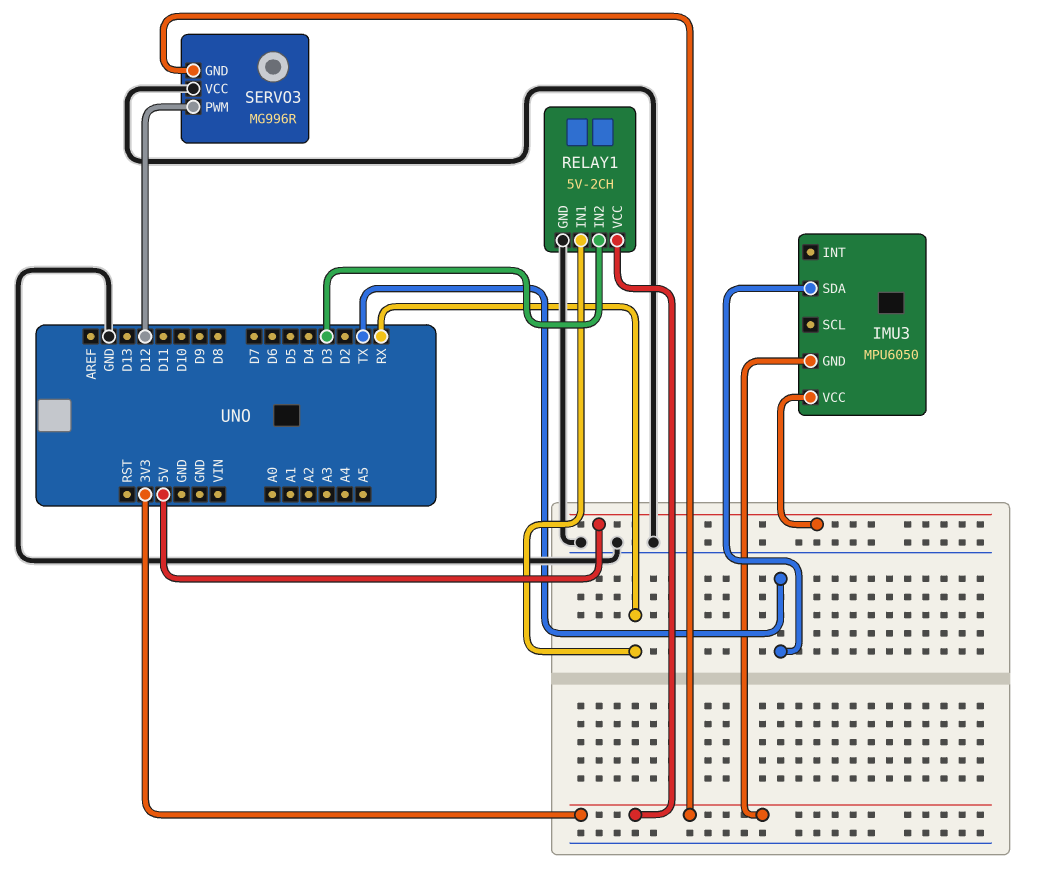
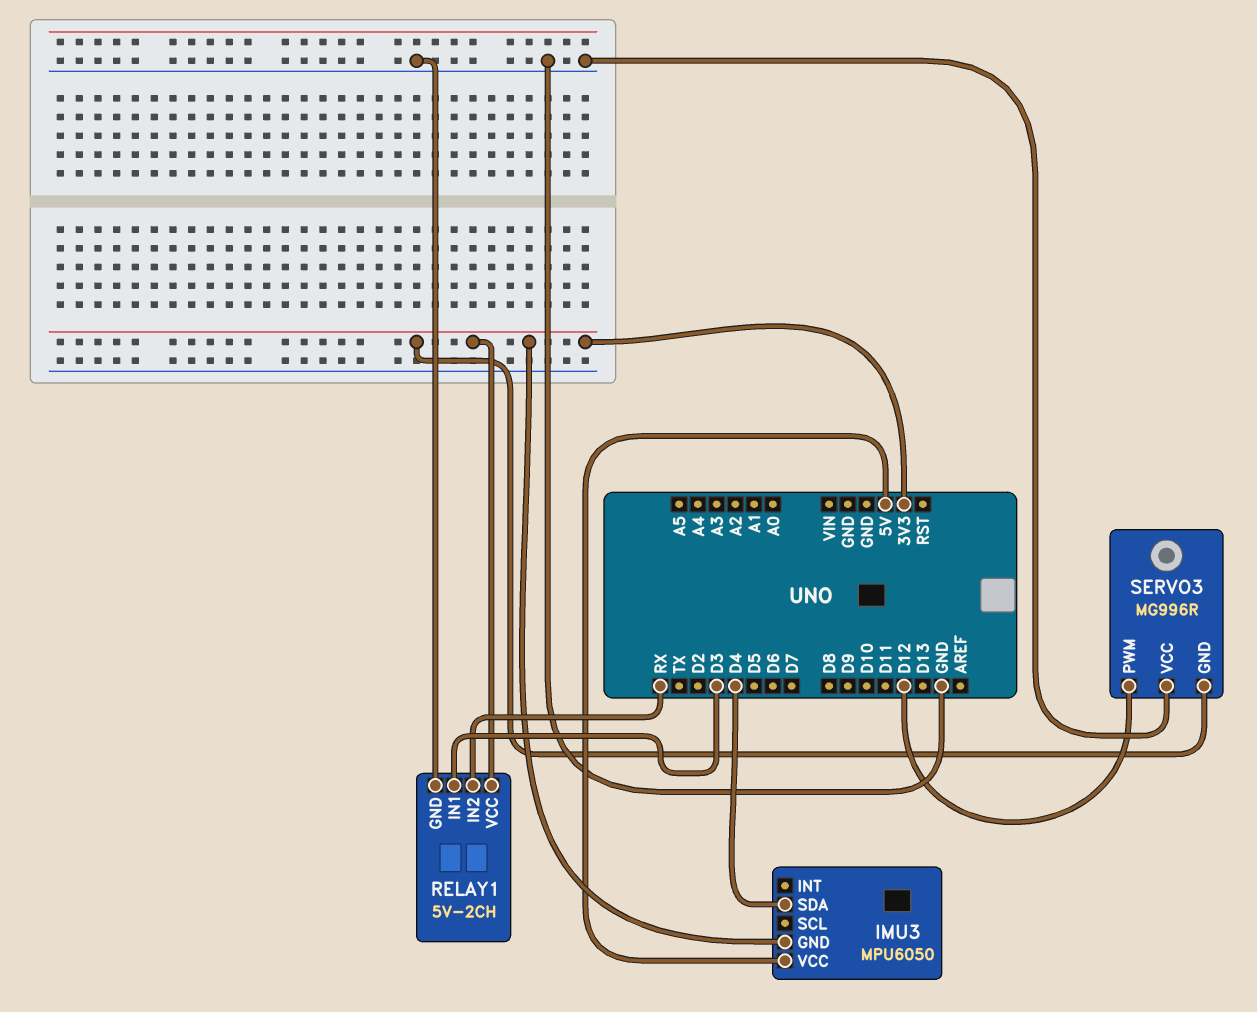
IMU3 pin SDA: TX -> D4
RELAY1 pin IN1: RX -> D3
RELAY1 pin IN2: D3 -> RX

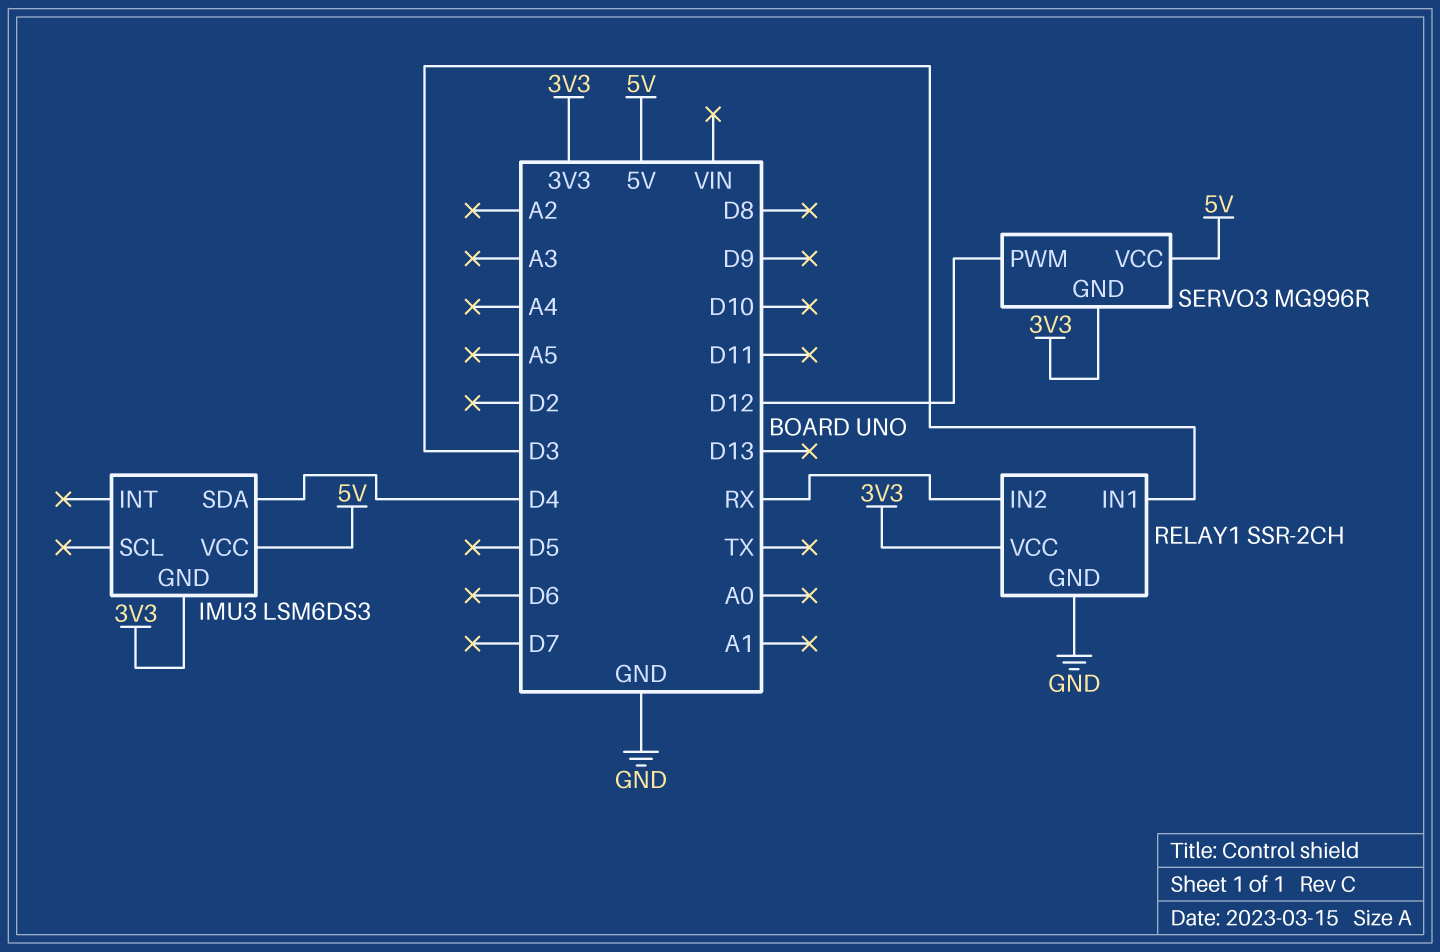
IMU3: MPU6050 -> LSM6DS3
RELAY1: 5V-2CH -> SSR-2CH
SERVO3 pin VCC: GND -> 5V

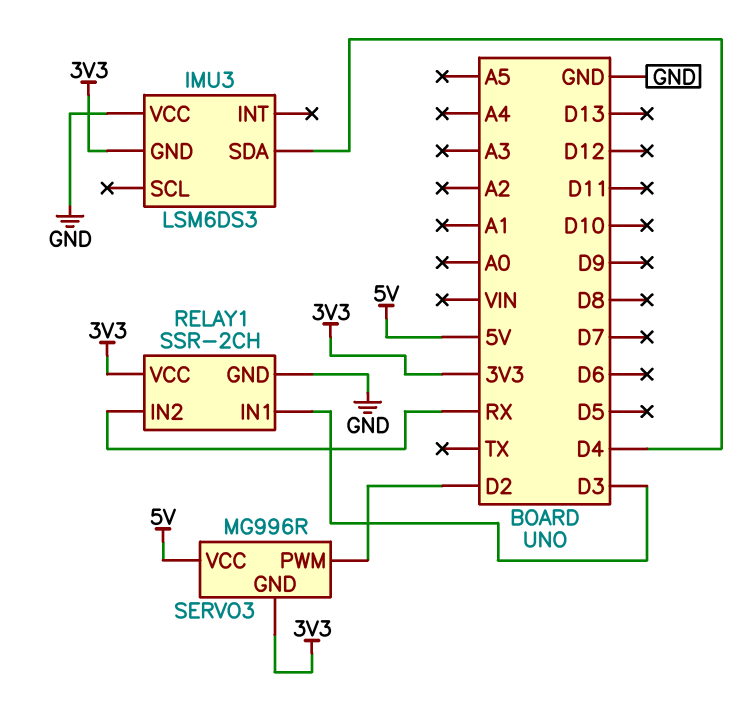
IMU3 pin VCC: 5V -> GND
SERVO3 pin PWM: D12 -> D2

